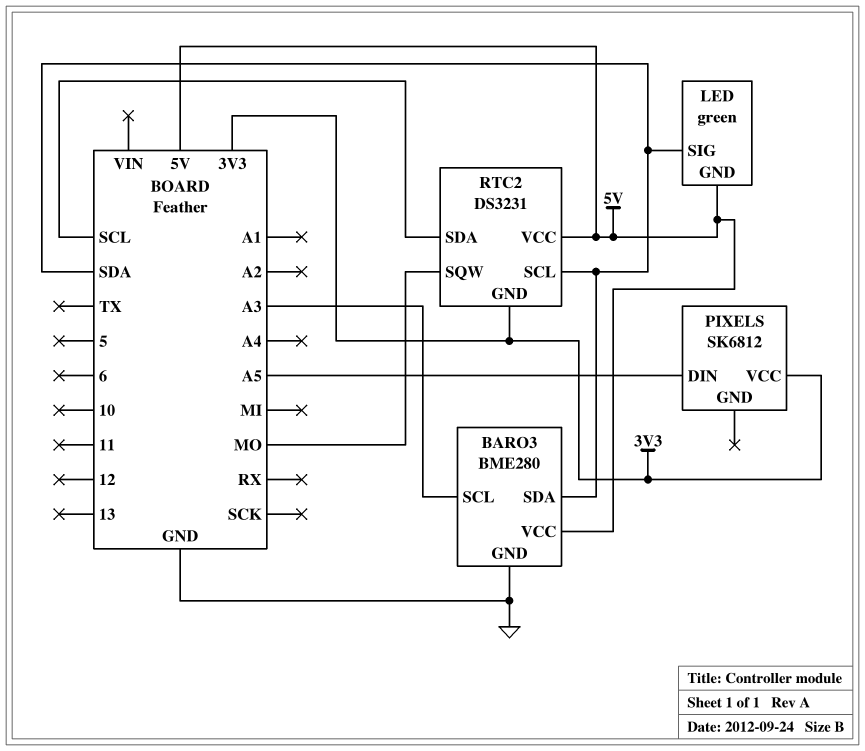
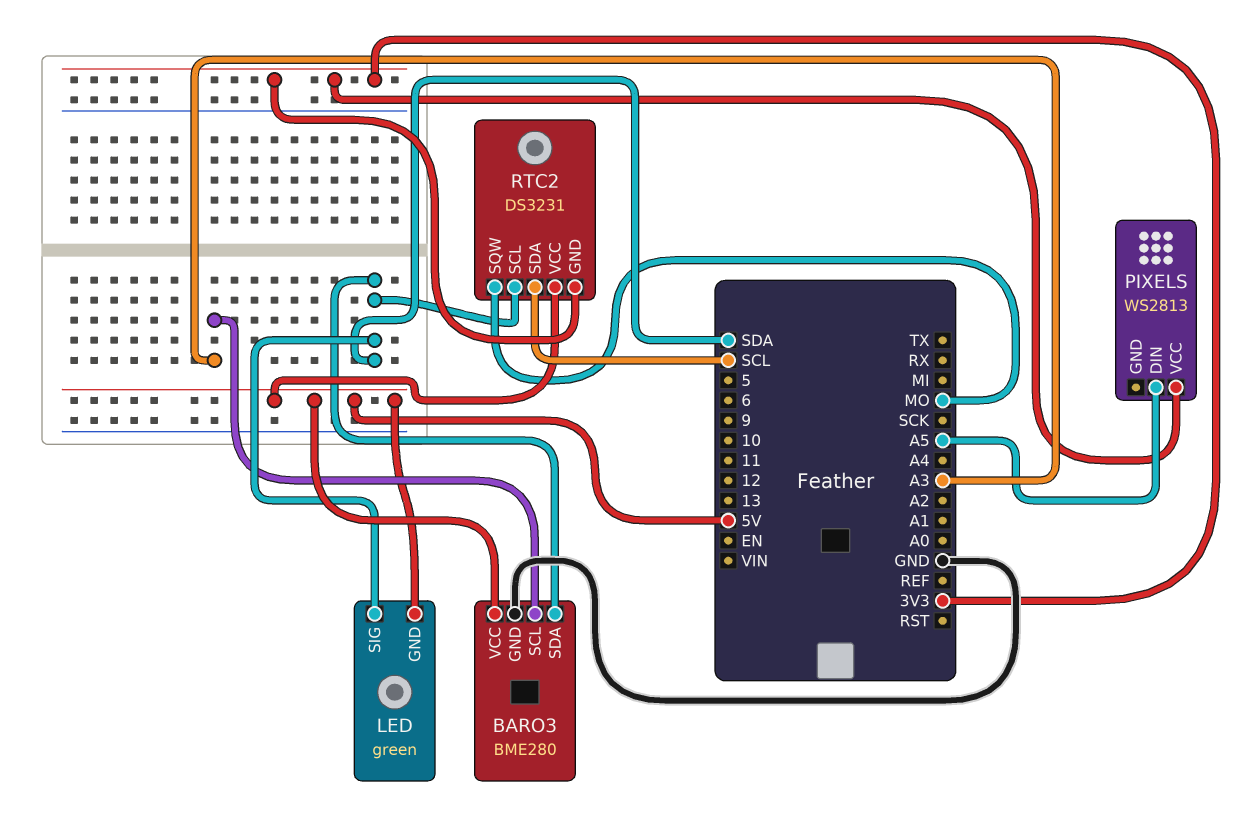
PIXELS: SK6812 -> WS2813

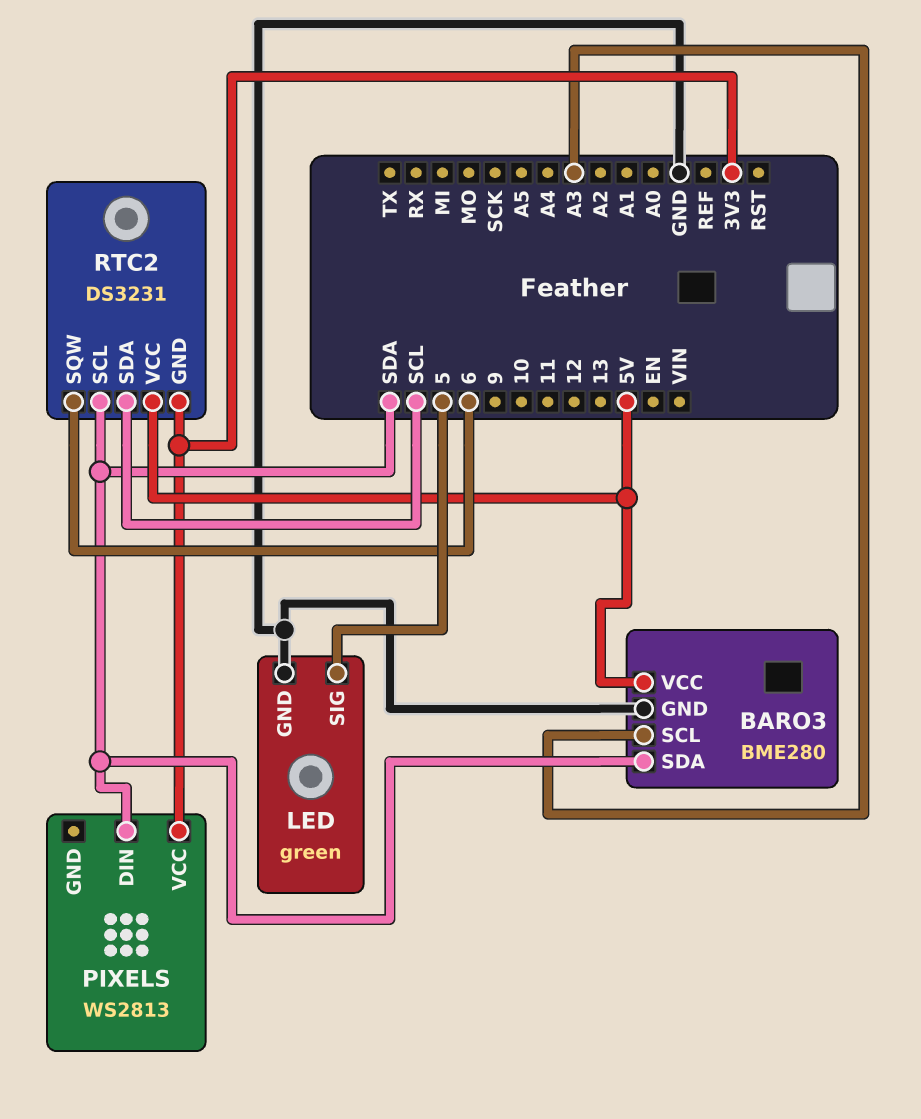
LED pin GND: 5V -> GND
LED pin SIG: SDA -> 5
PIXELS pin DIN: A5 -> SDA
RTC2 pin SQW: MO -> 6

